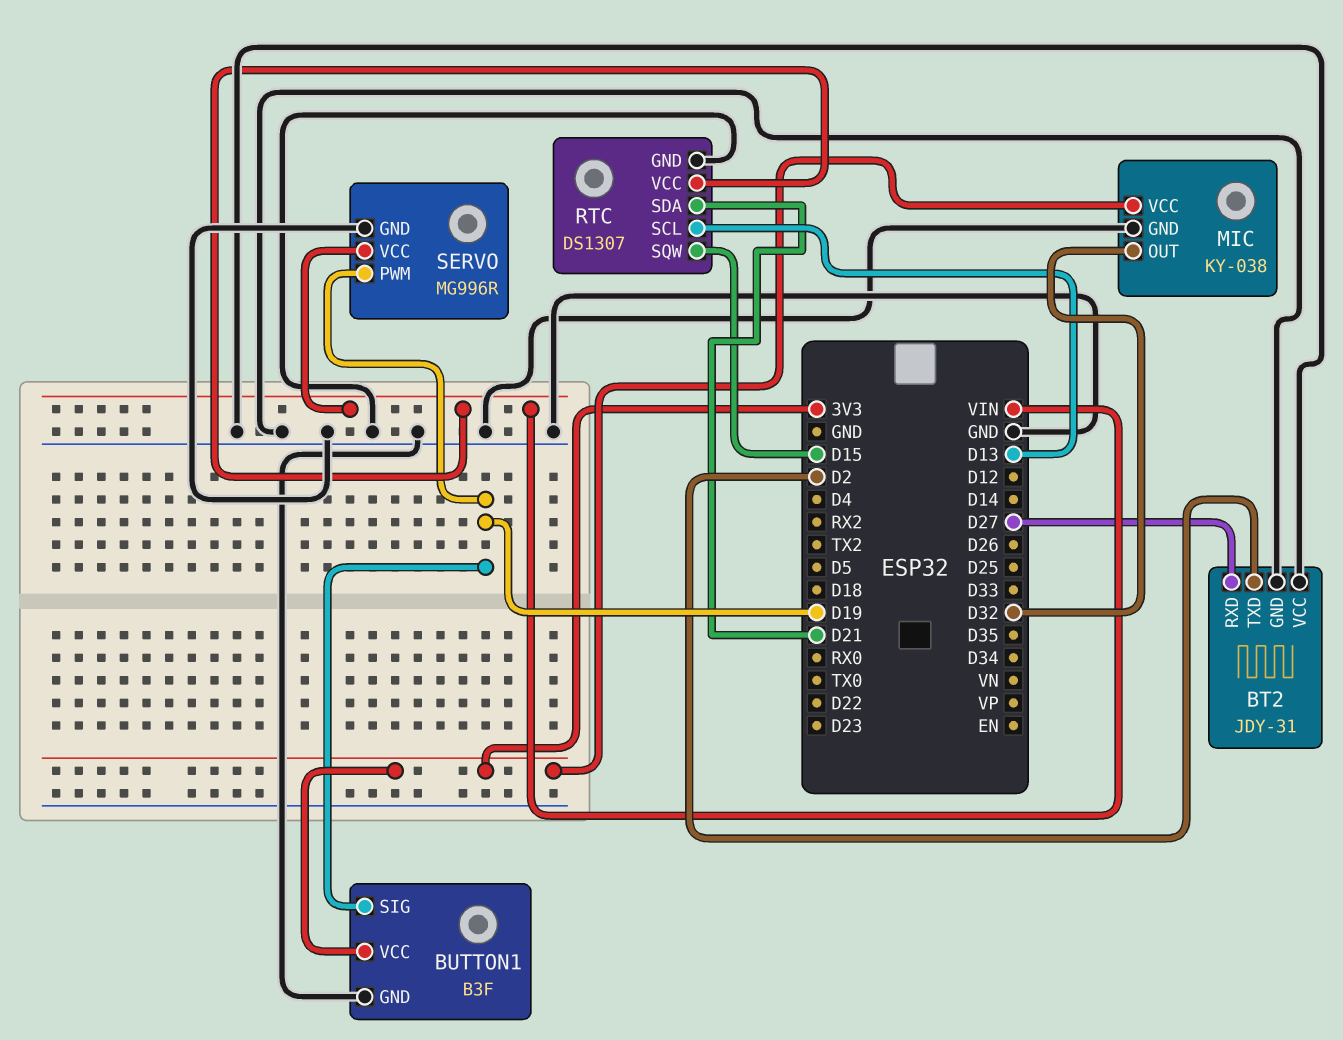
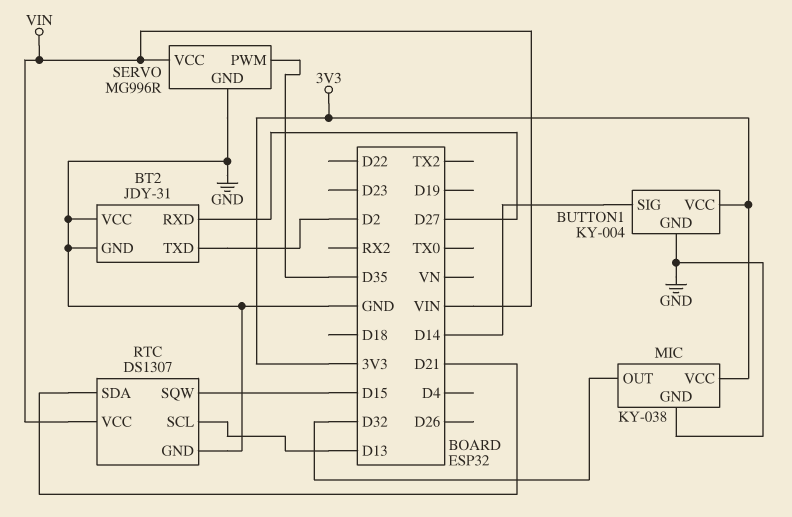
BUTTON1: B3F -> KY-004
BUTTON1 pin SIG: D19 -> D14
SERVO pin PWM: D19 -> D35

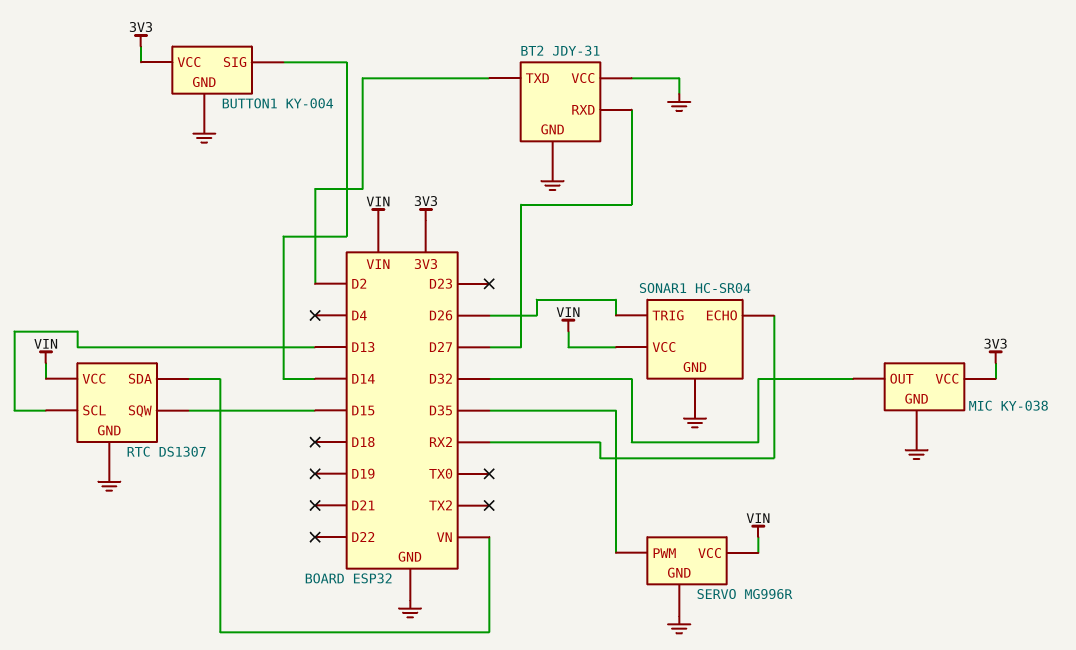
RTC pin SDA: D21 -> VN
SONAR1: none -> HC-SR04
SONAR1 pin ECHO: none -> RX2
SONAR1 pin GND: none -> GND
SONAR1 pin TRIG: none -> D26
SONAR1 pin VCC: none -> VIN

